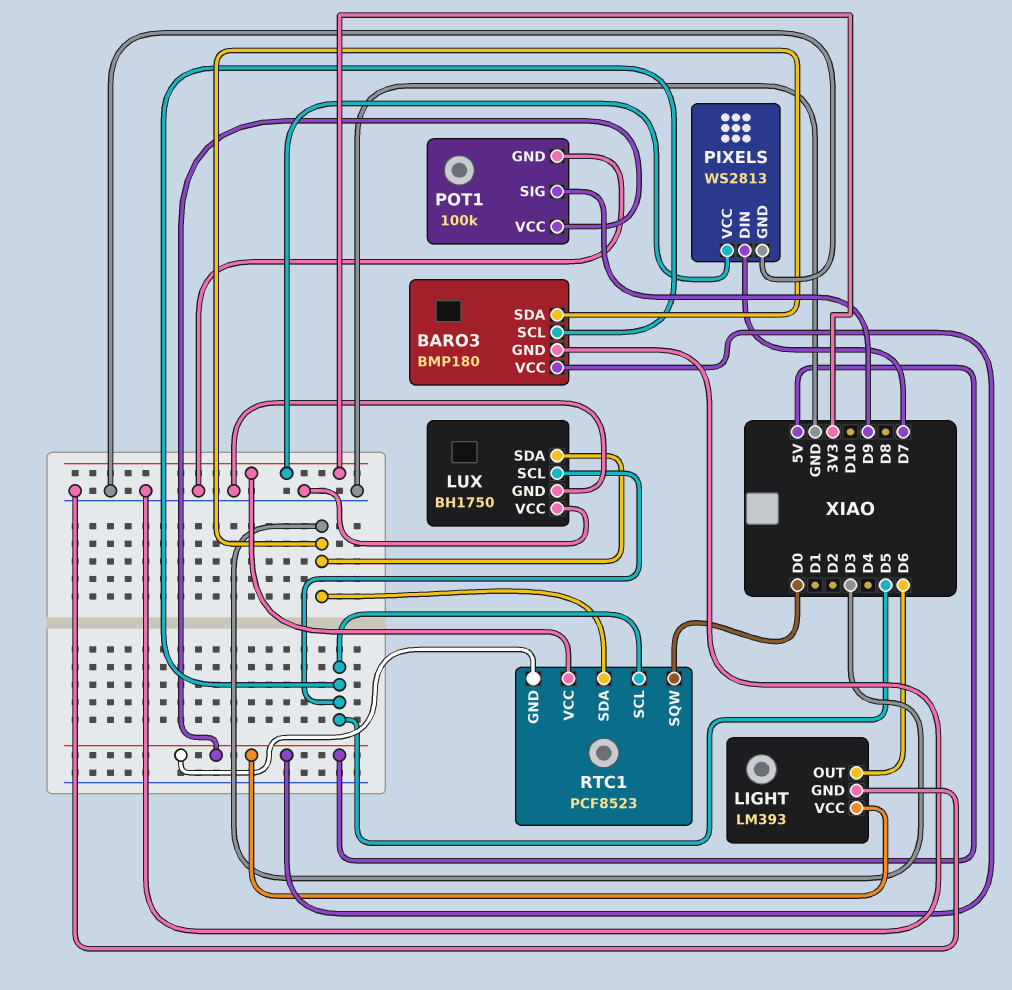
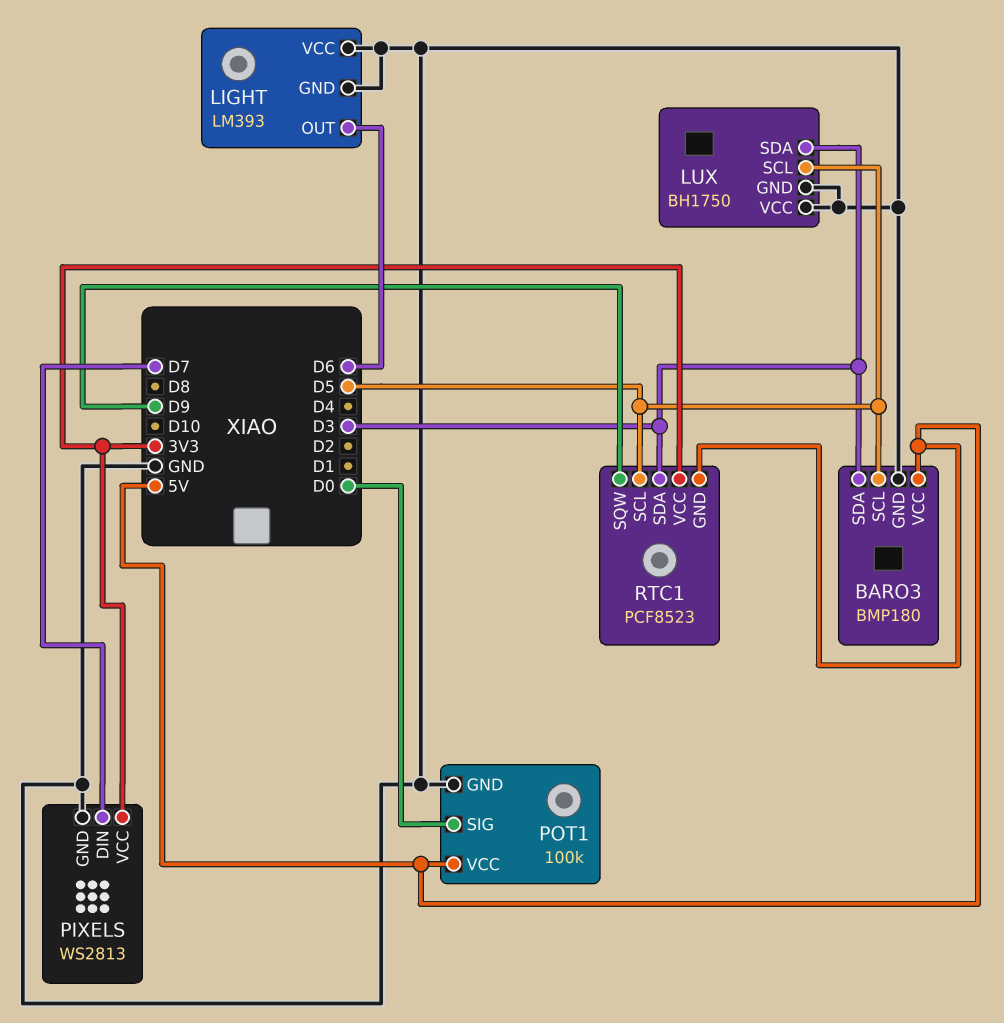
LIGHT pin VCC: 5V -> GND
POT1 pin SIG: D9 -> D0
RTC1 pin SQW: D0 -> D9

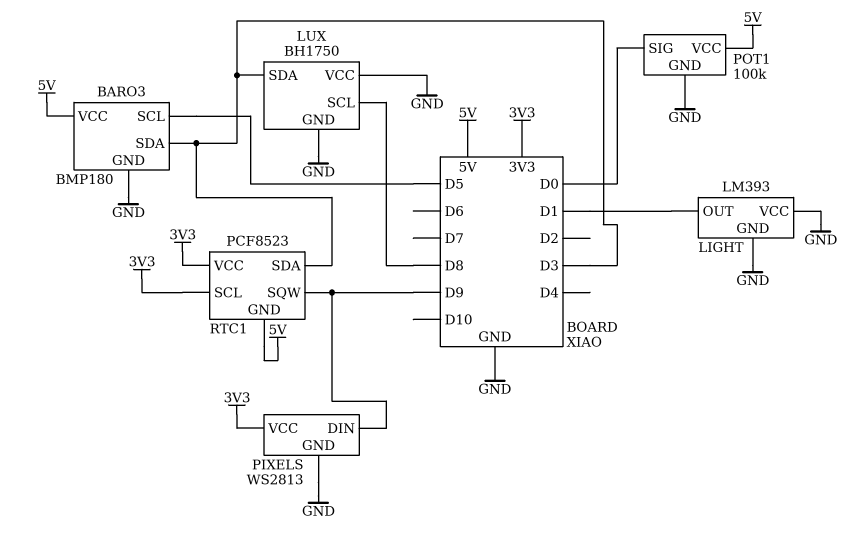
LIGHT pin OUT: D6 -> D1
LUX pin SCL: D5 -> D8
PIXELS pin DIN: D7 -> D9
RTC1 pin SCL: D5 -> 3V3

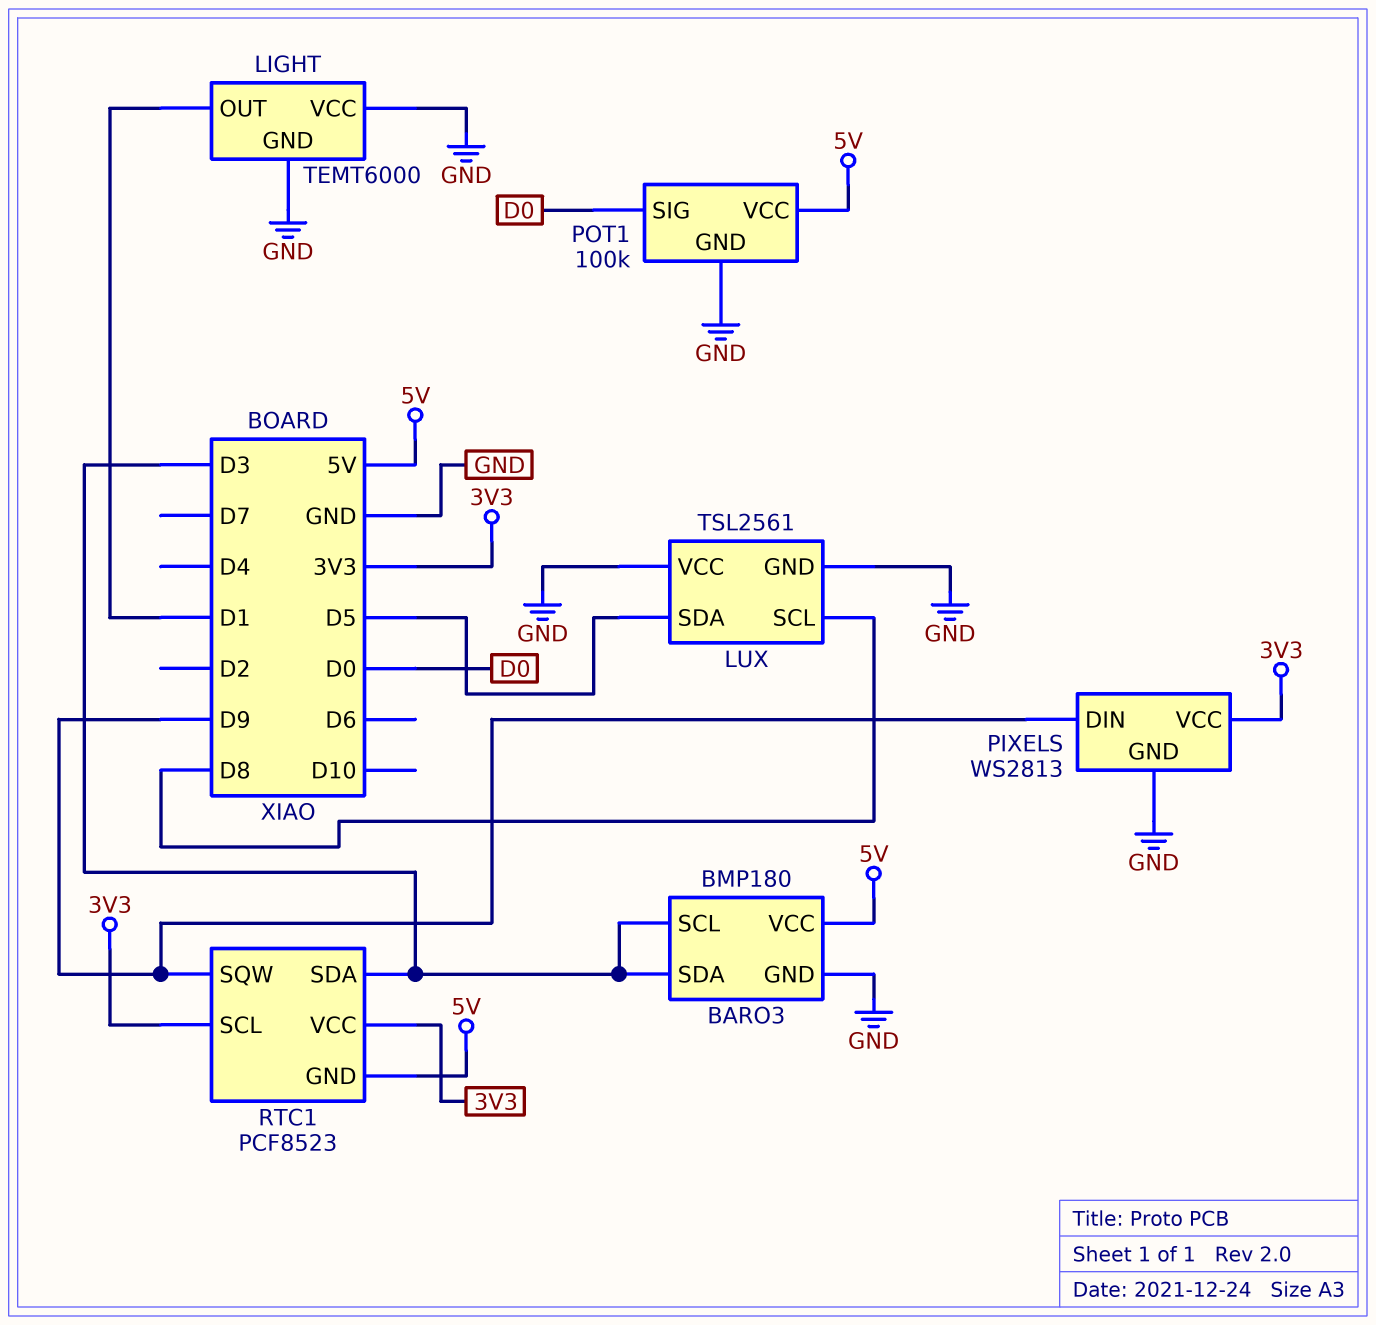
BARO3 pin SCL: D5 -> D3
LIGHT: LM393 -> TEMT6000
LUX: BH1750 -> TSL2561
LUX pin SDA: D3 -> D5

